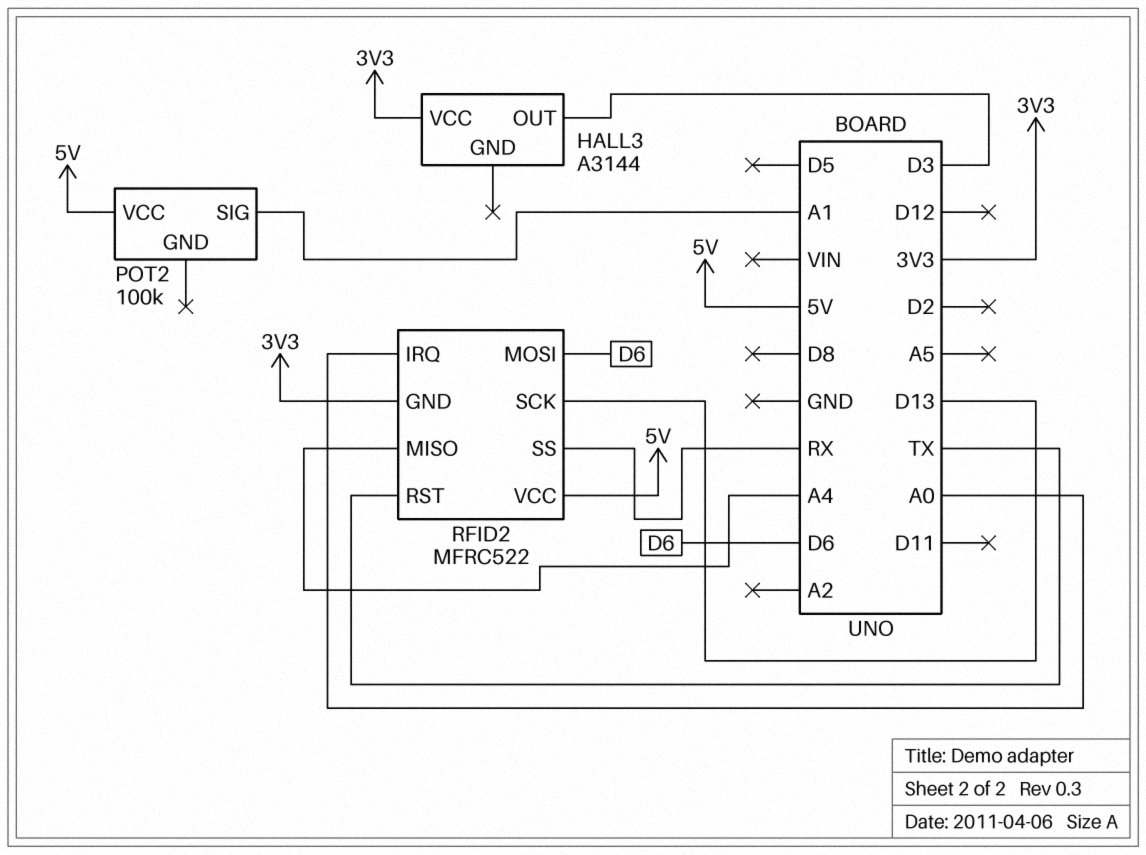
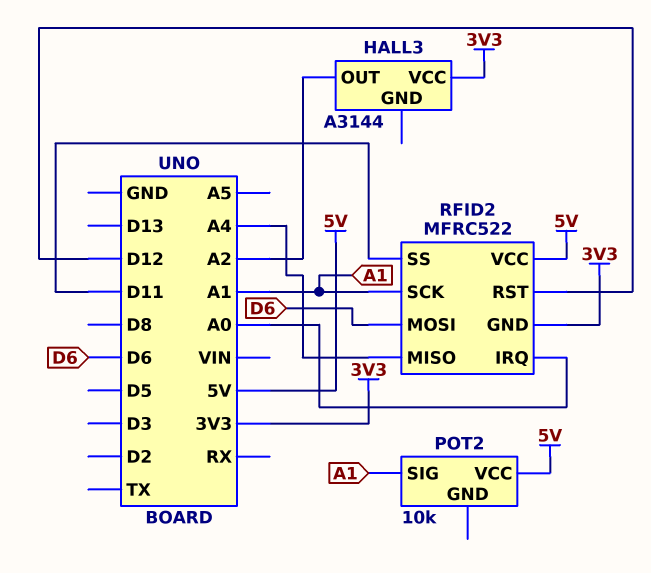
HALL3 pin OUT: D3 -> A2
POT2: 100k -> 10k
RFID2 pin RST: TX -> D12
RFID2 pin SCK: D13 -> A1
RFID2 pin SS: RX -> D11

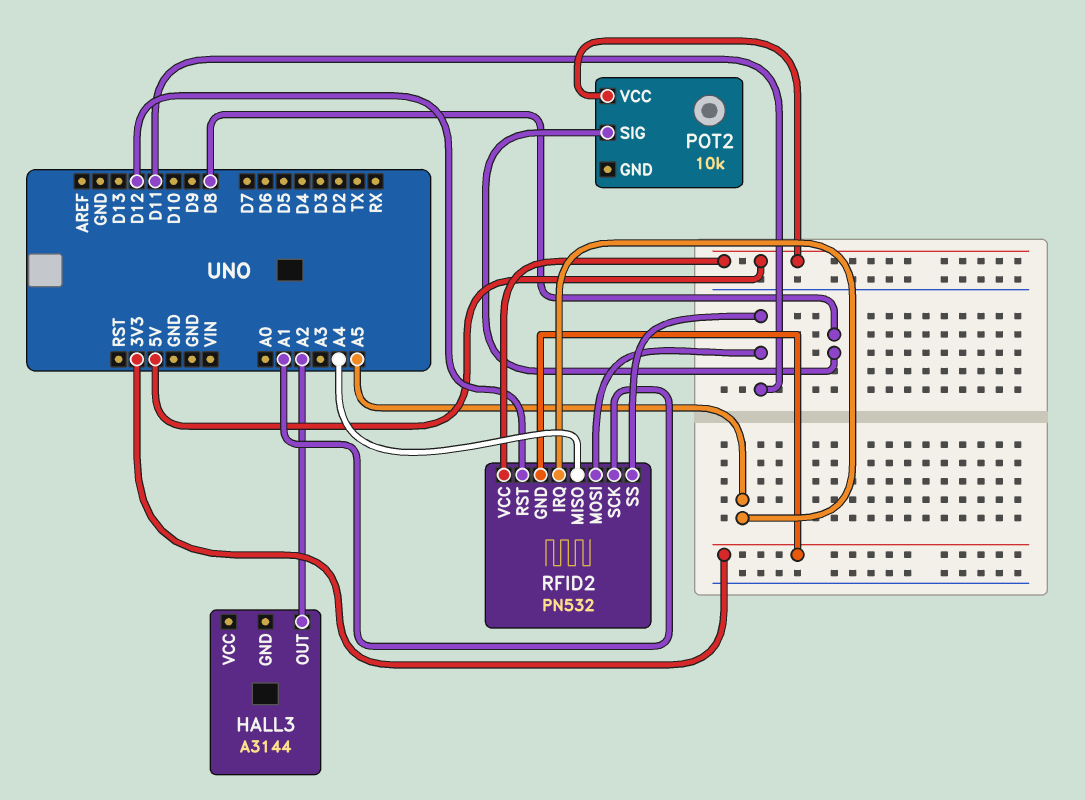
HALL3 pin VCC: 3V3 -> none
POT2 pin SIG: A1 -> D8
RFID2: MFRC522 -> PN532
RFID2 pin IRQ: A0 -> A5
RFID2 pin MOSI: D6 -> D11

